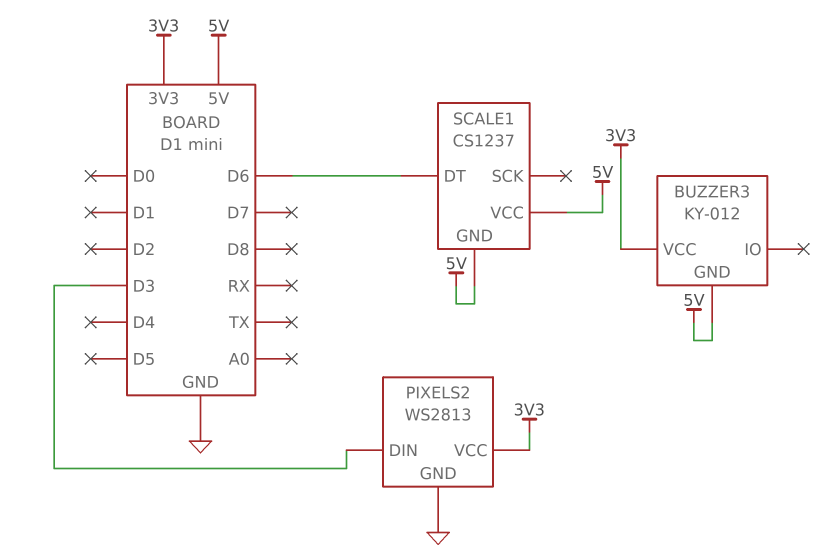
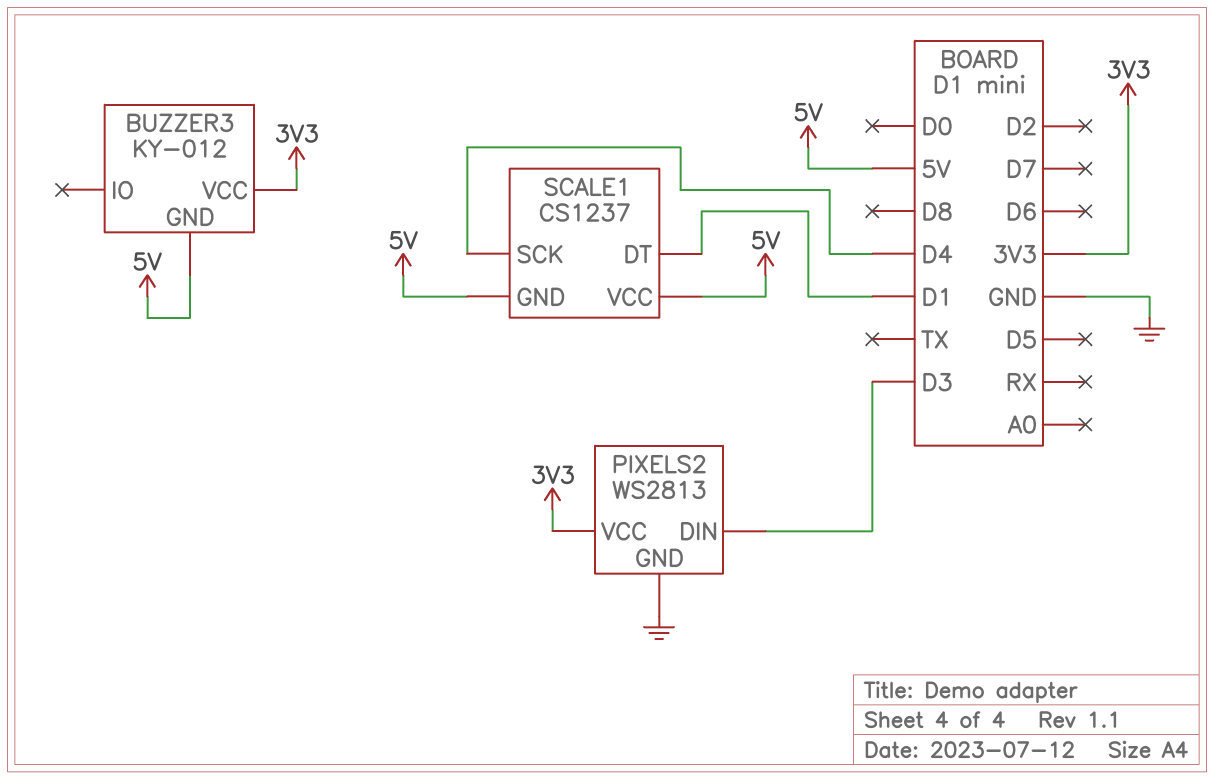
SCALE1 pin DT: D6 -> D1
SCALE1 pin SCK: none -> D4

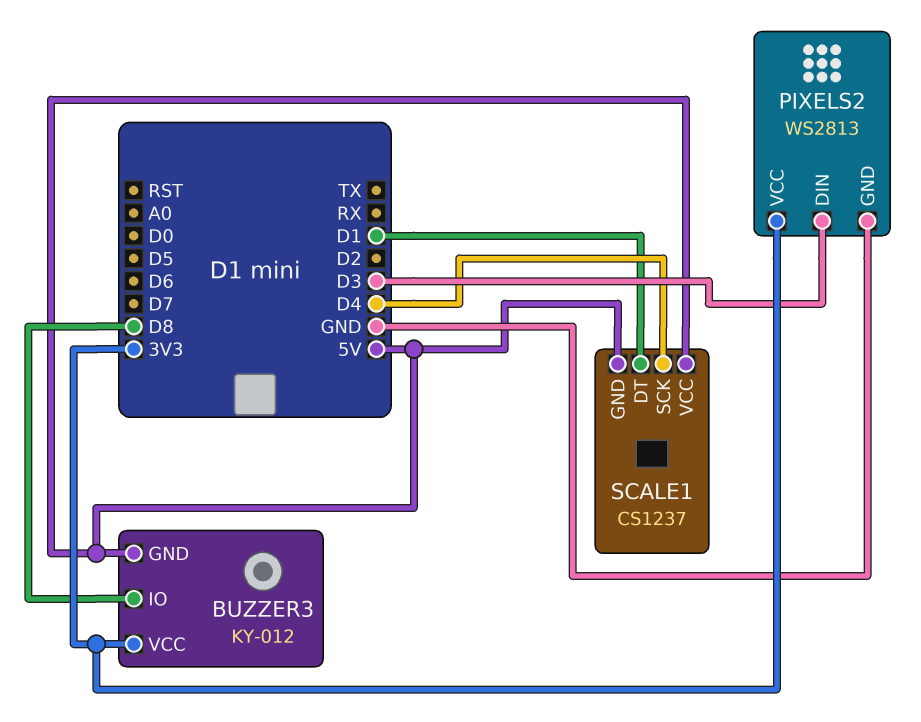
BUZZER3 pin IO: none -> D8

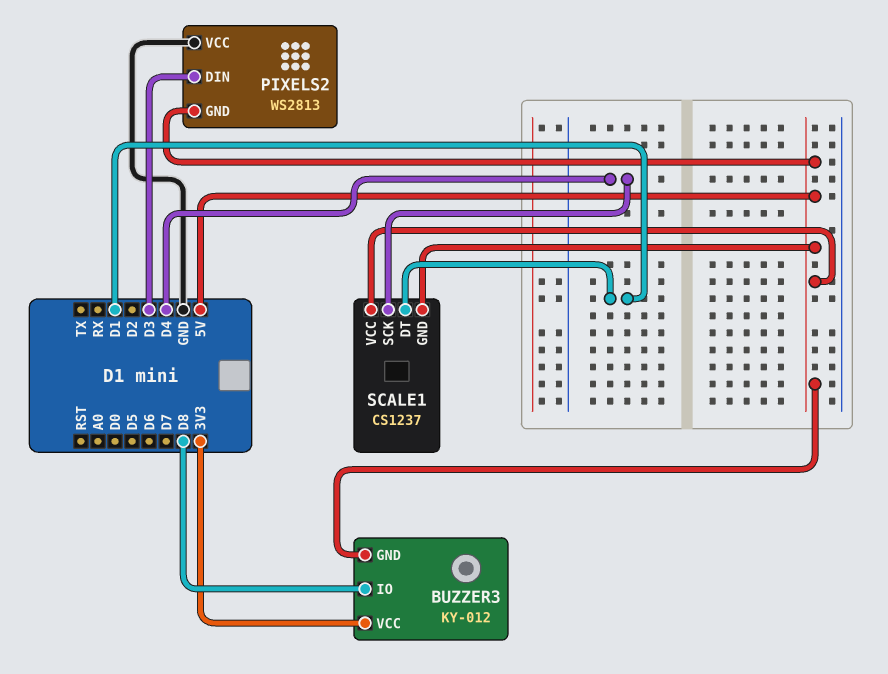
PIXELS2 pin GND: GND -> 5V
PIXELS2 pin VCC: 3V3 -> GND

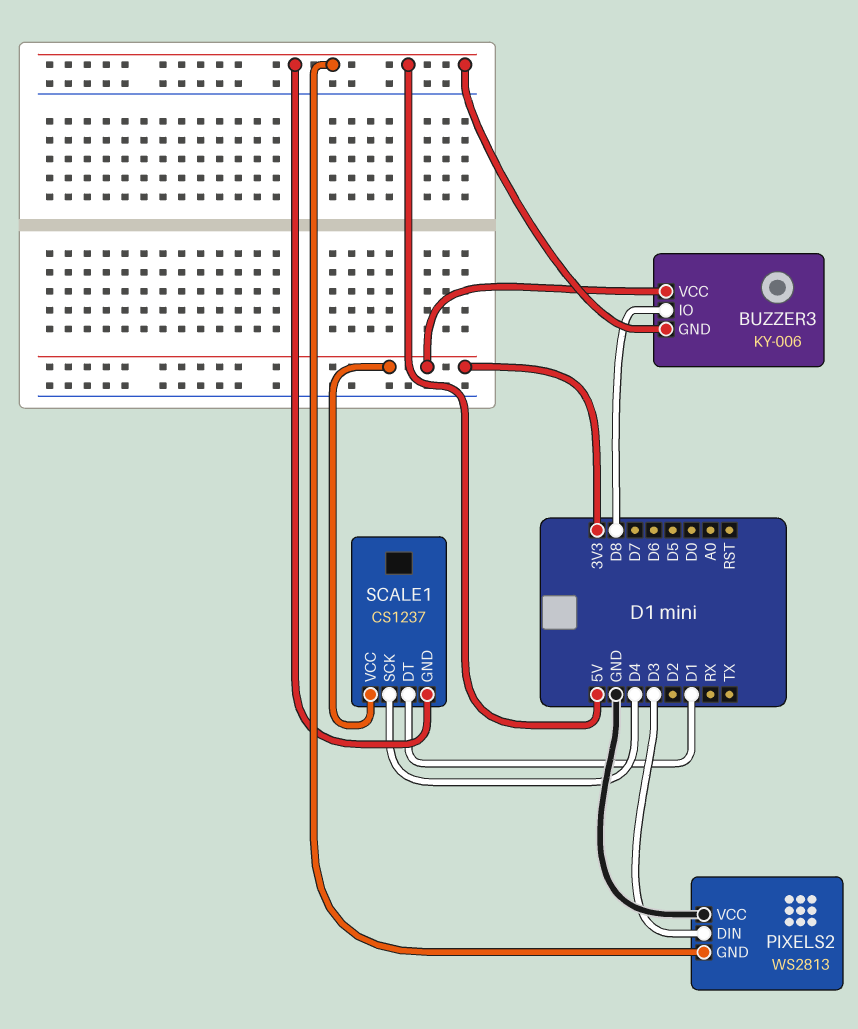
BUZZER3: KY-012 -> KY-006
SCALE1 pin VCC: 5V -> 3V3

